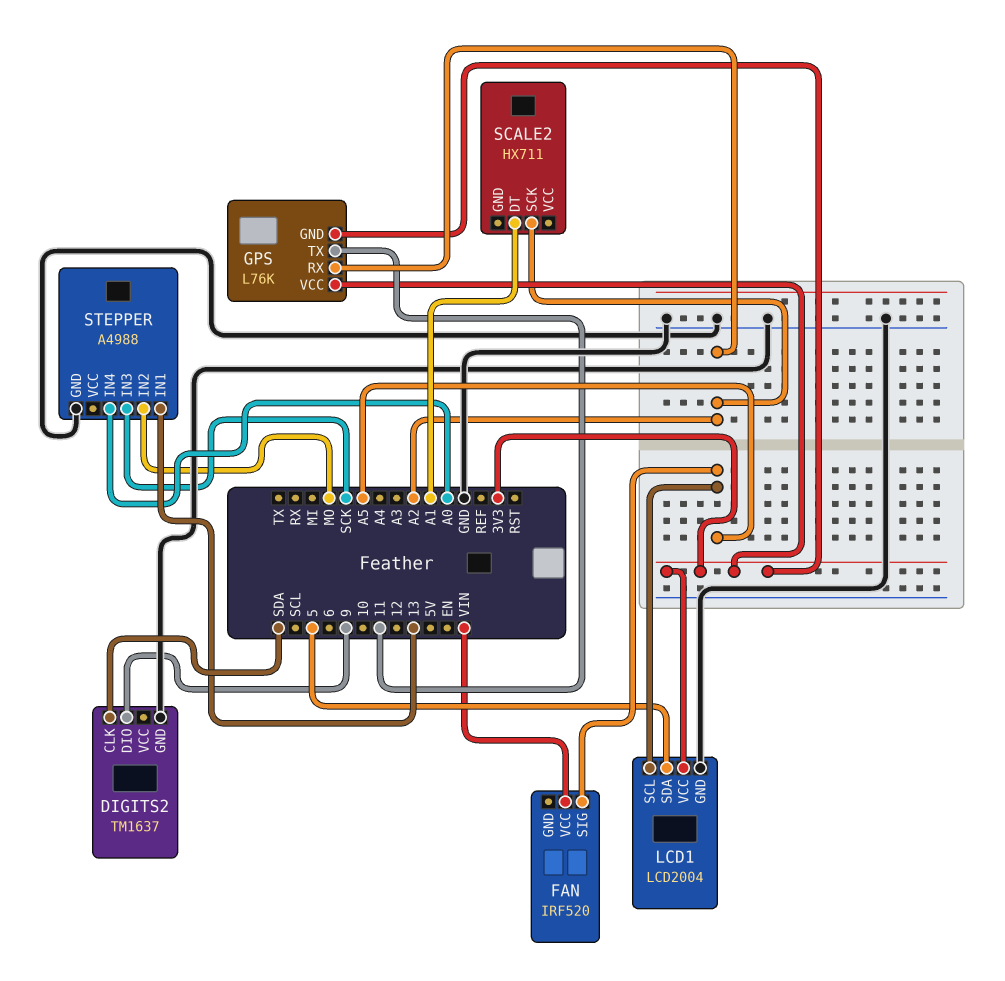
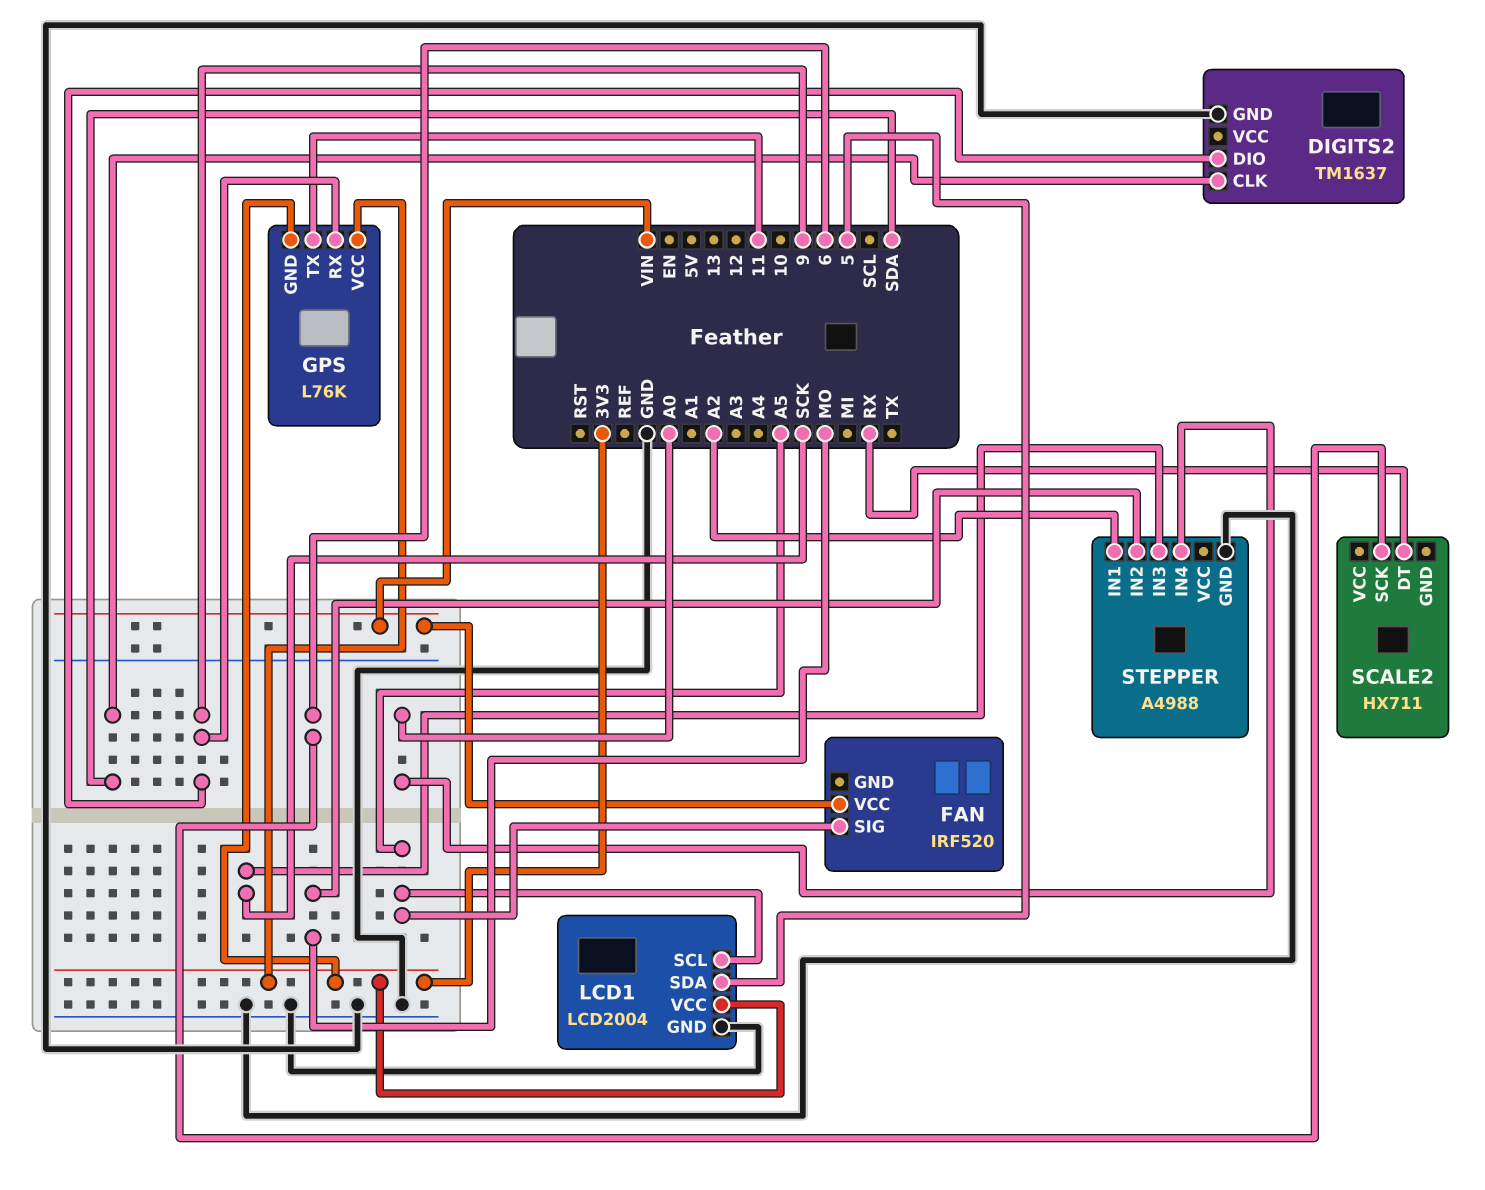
GPS pin RX: A2 -> 9
SCALE2 pin DT: A1 -> RX
SCALE2 pin SCK: A2 -> 6
STEPPER pin IN1: 13 -> A2

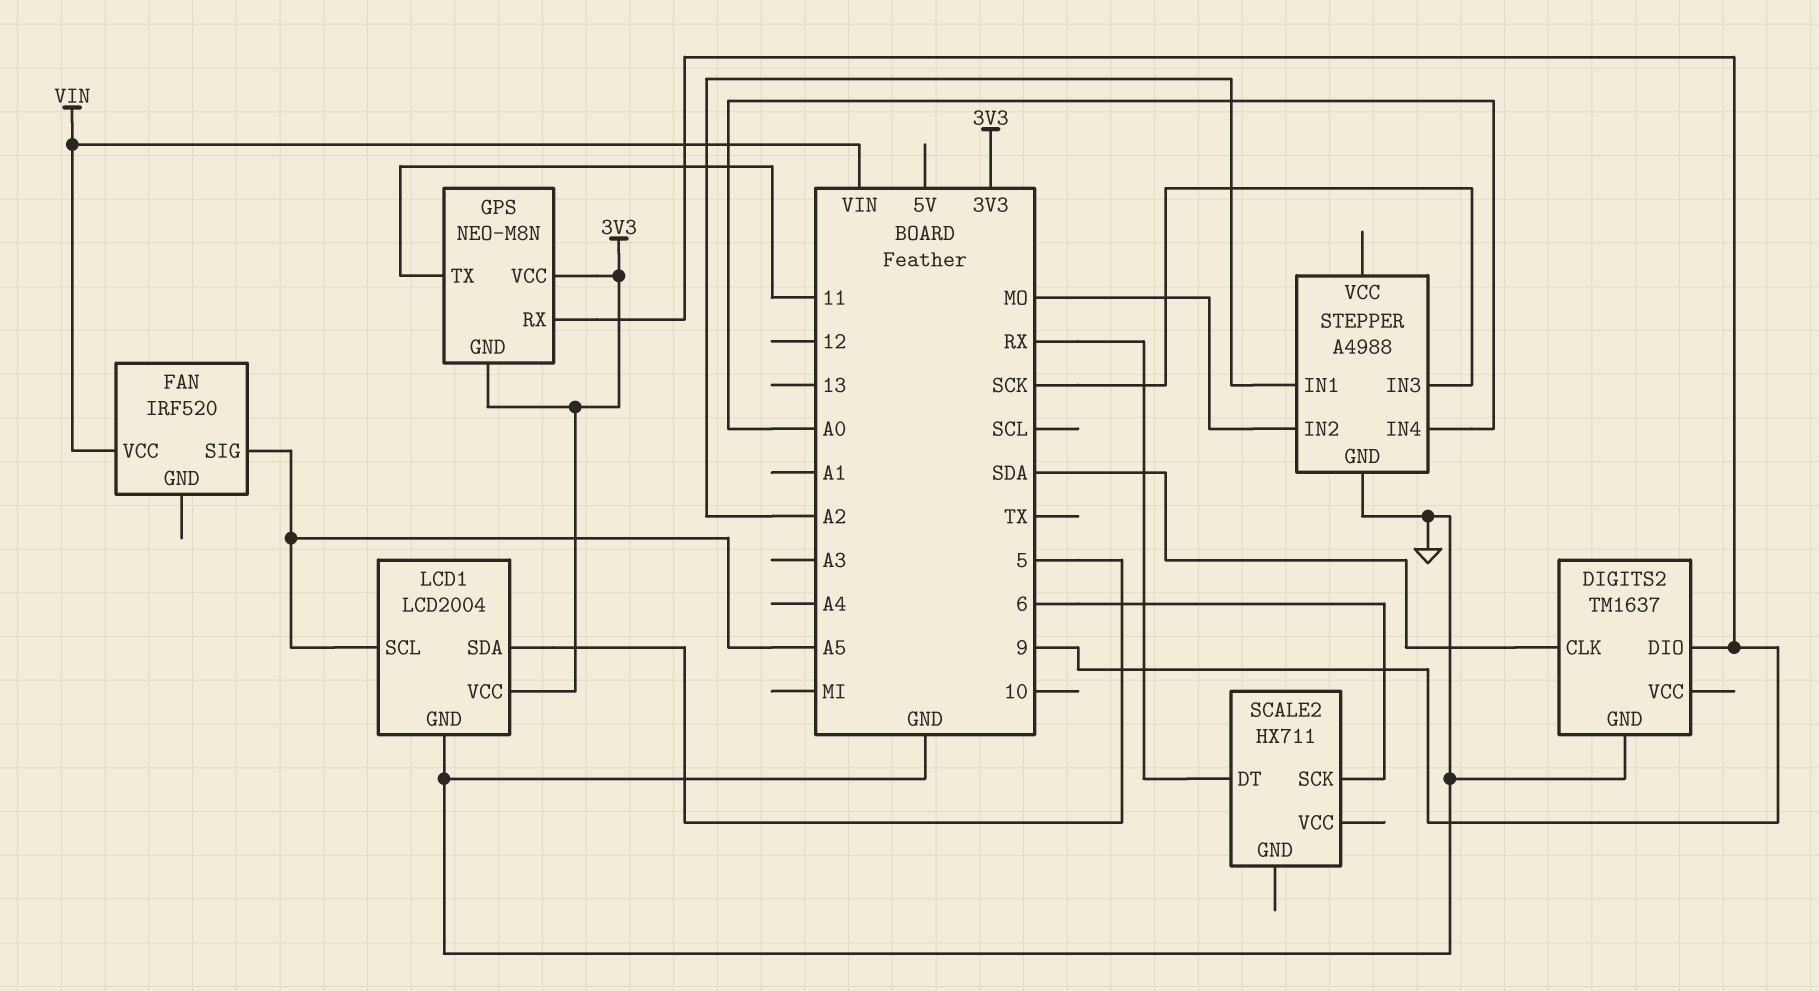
GPS: L76K -> NEO-M8N

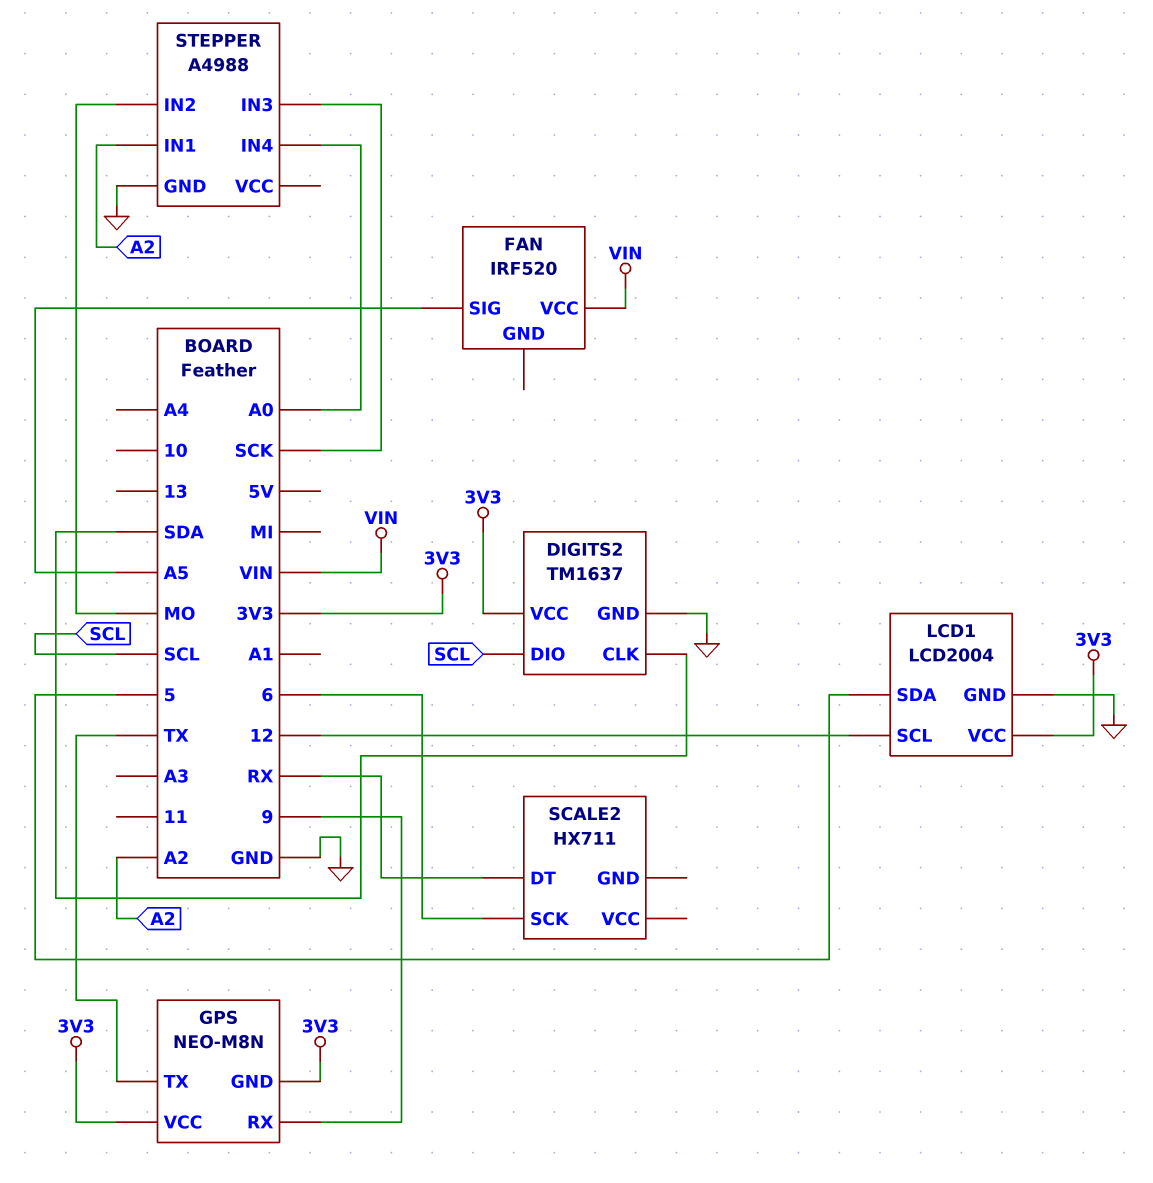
DIGITS2 pin DIO: 9 -> SCL
DIGITS2 pin VCC: none -> 3V3
GPS pin TX: 11 -> TX
LCD1 pin SCL: A5 -> 12

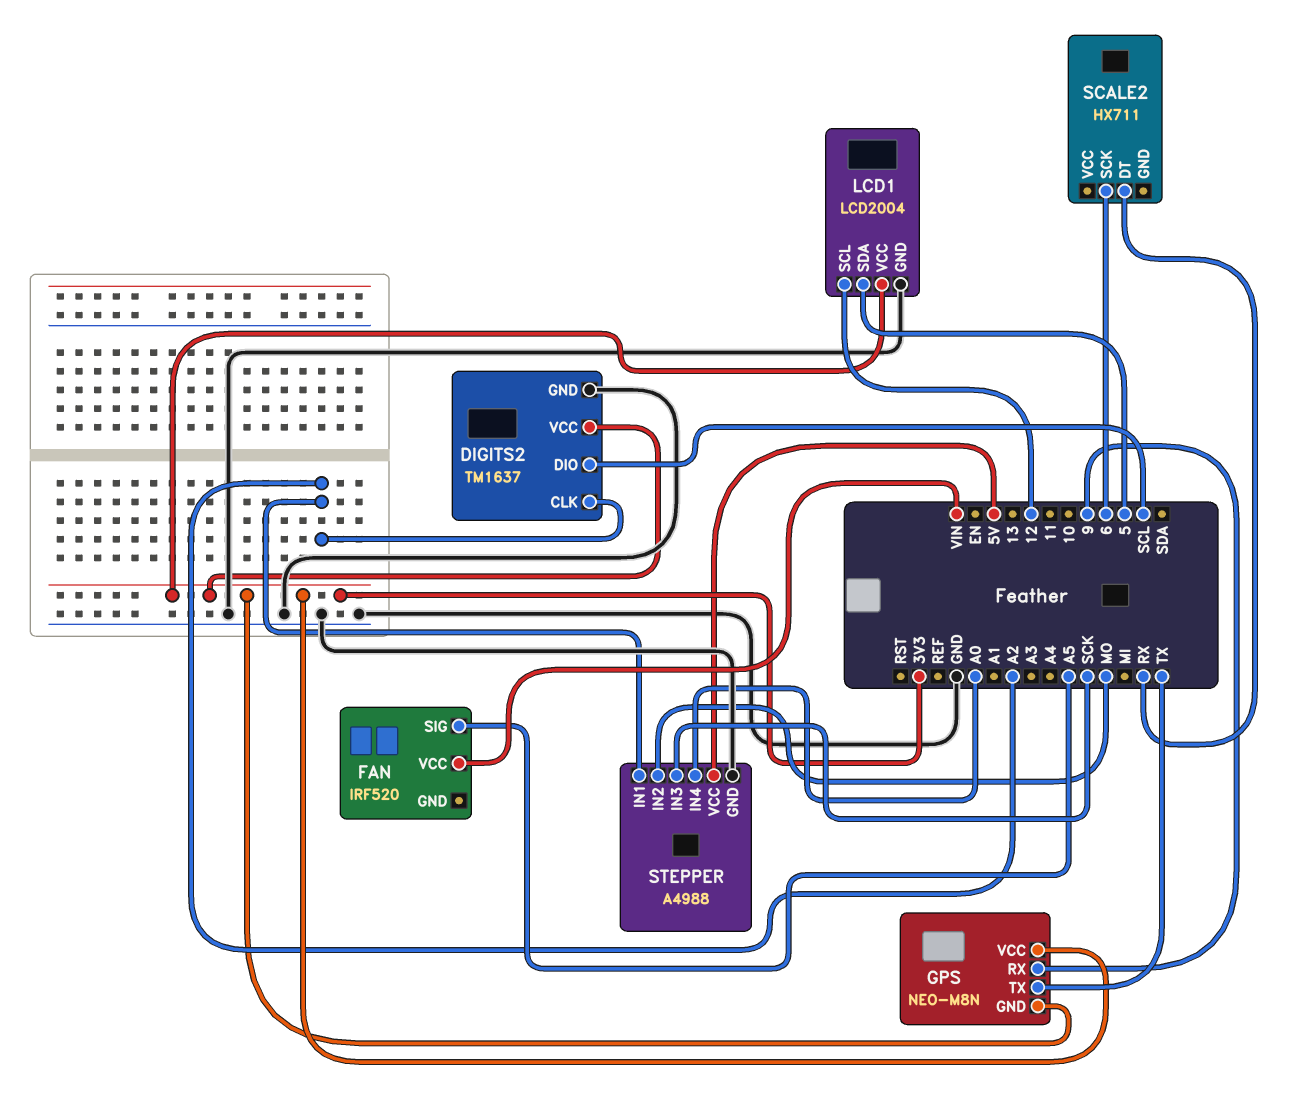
DIGITS2 pin CLK: SDA -> A2
STEPPER pin VCC: none -> 5V

